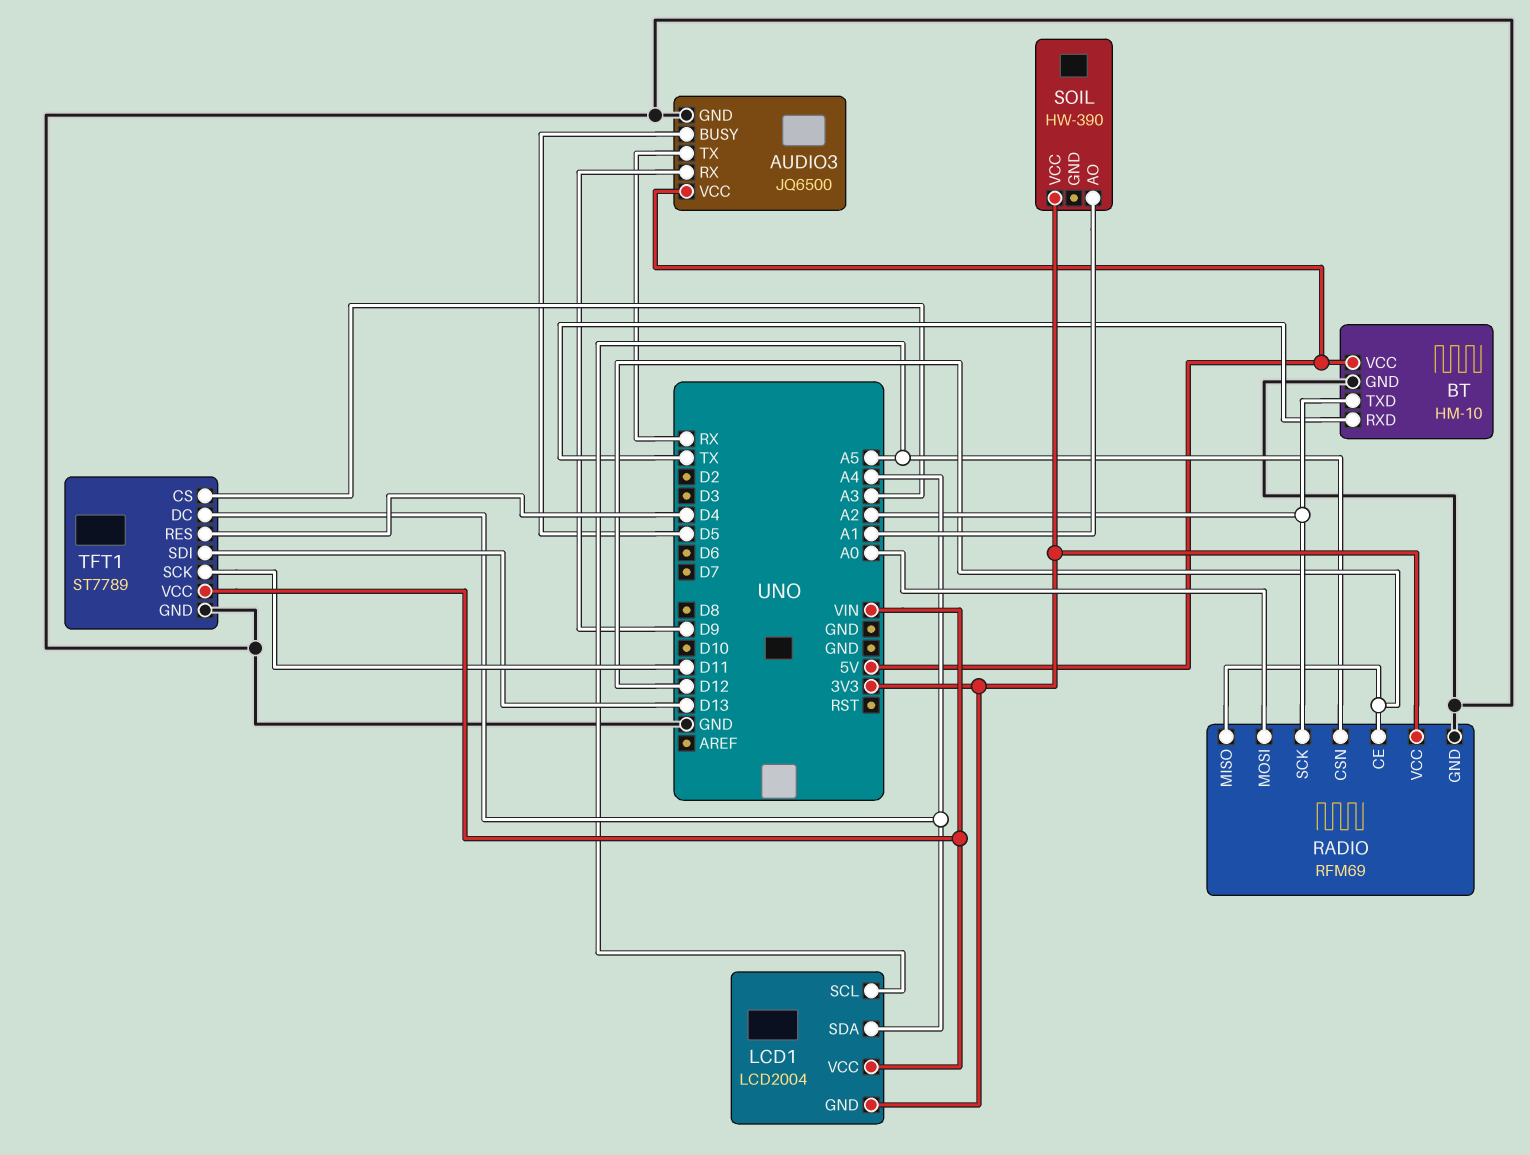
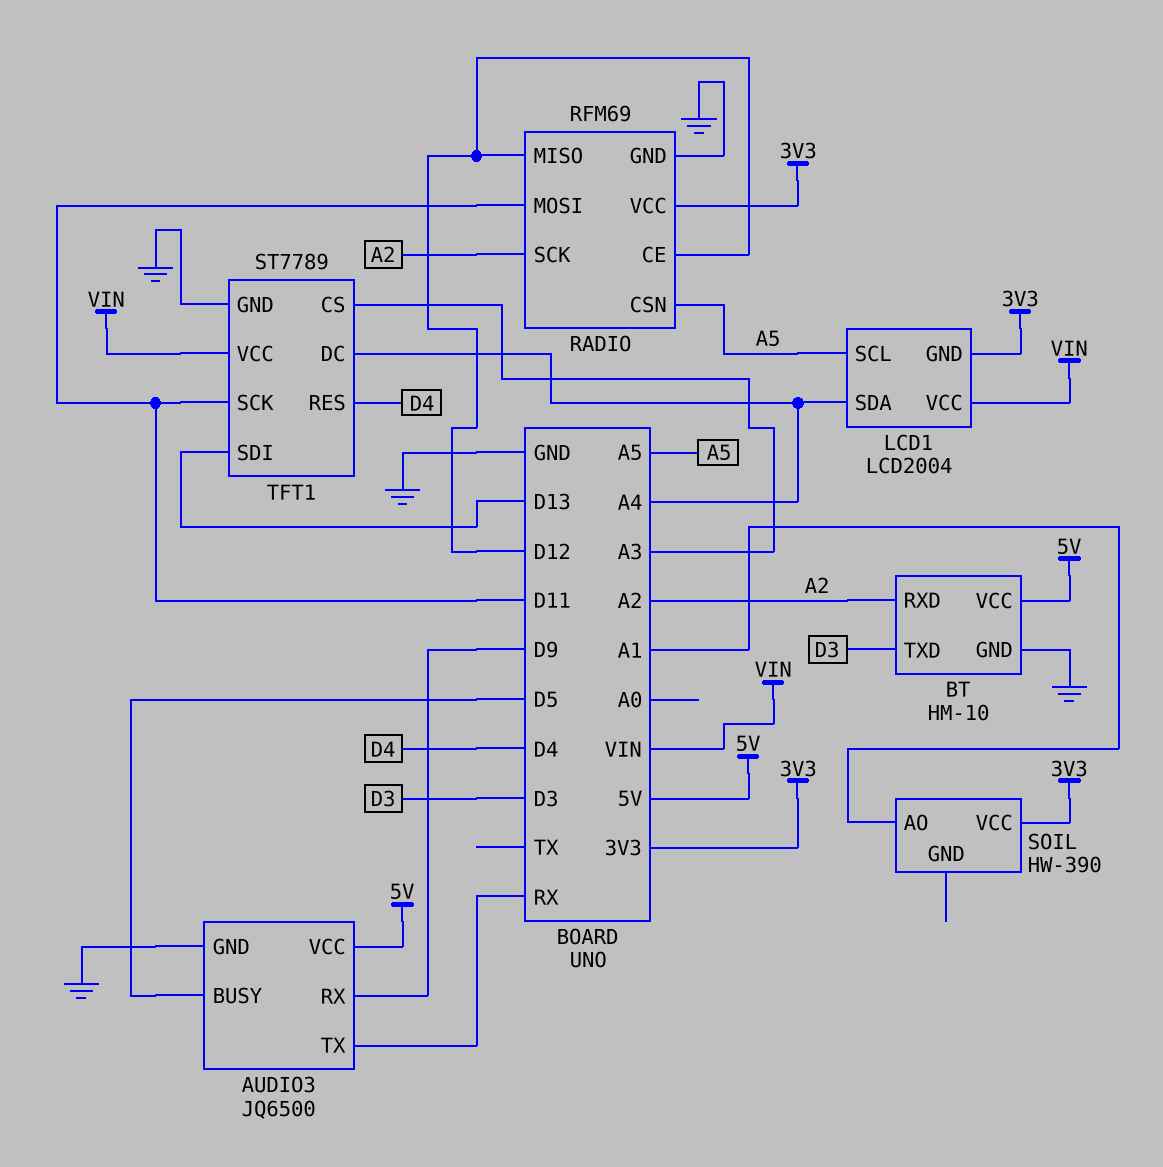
BT pin RXD: TX -> A2
BT pin TXD: A2 -> D3
RADIO pin MOSI: A0 -> D11

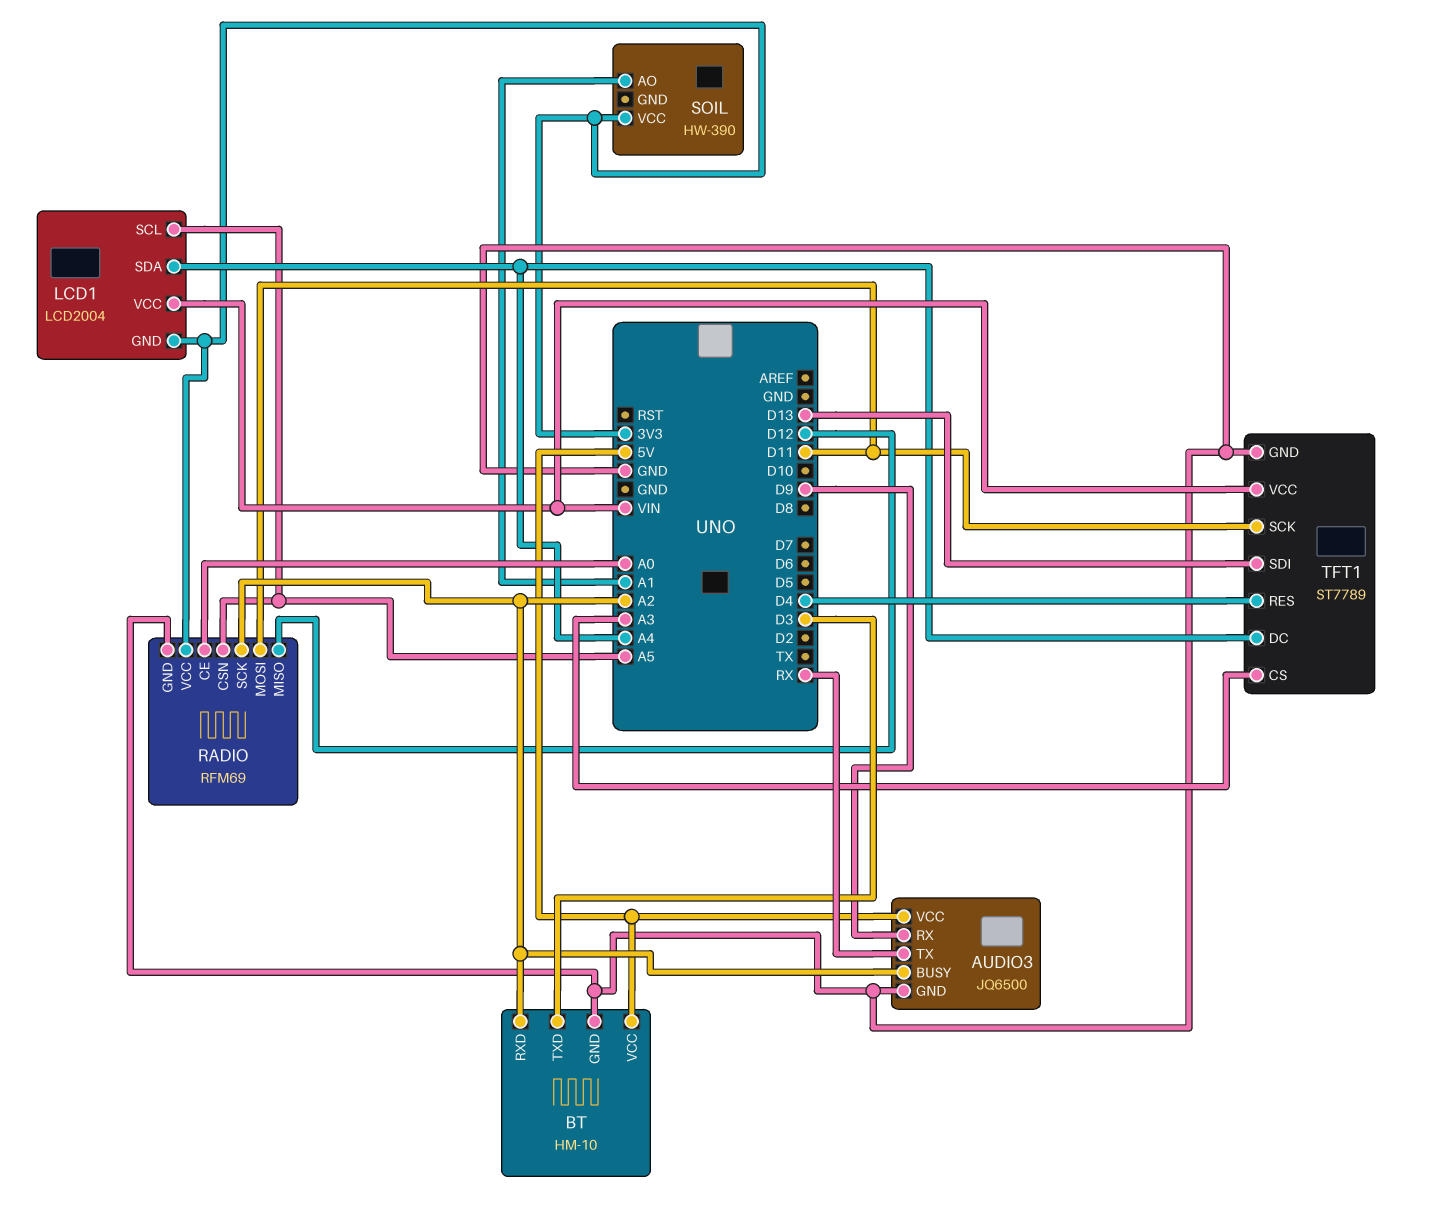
AUDIO3 pin BUSY: D5 -> A2
RADIO pin CE: D12 -> A0

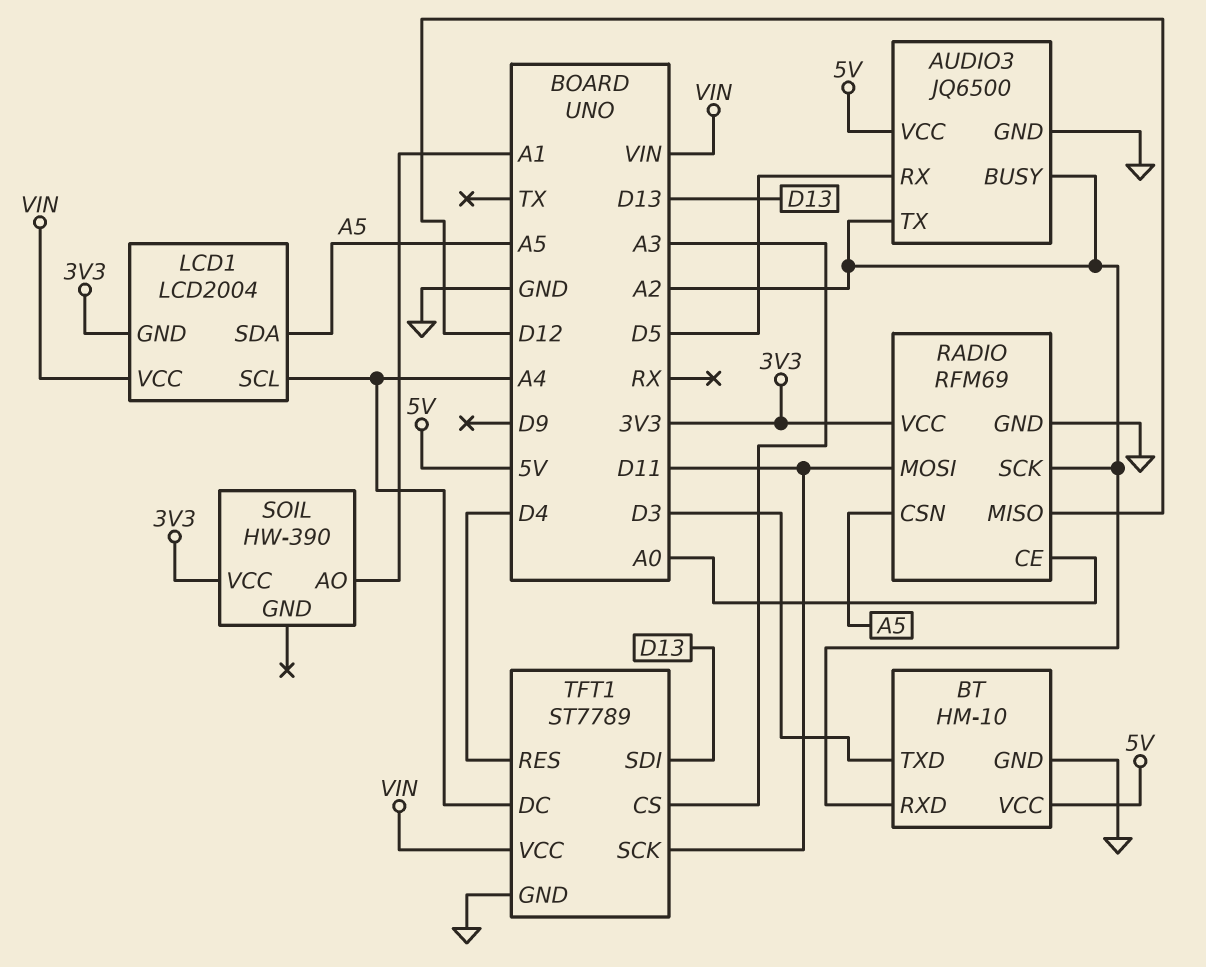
AUDIO3 pin RX: D9 -> D5
AUDIO3 pin TX: RX -> A2
LCD1 pin SCL: A5 -> A4
LCD1 pin SDA: A4 -> A5

